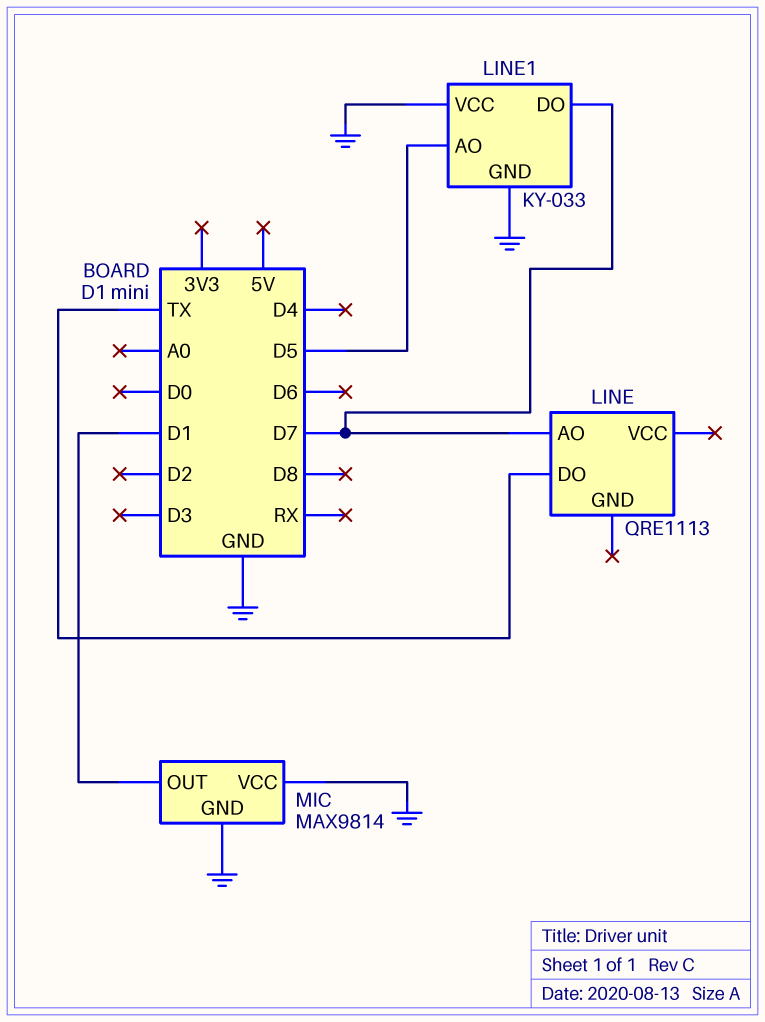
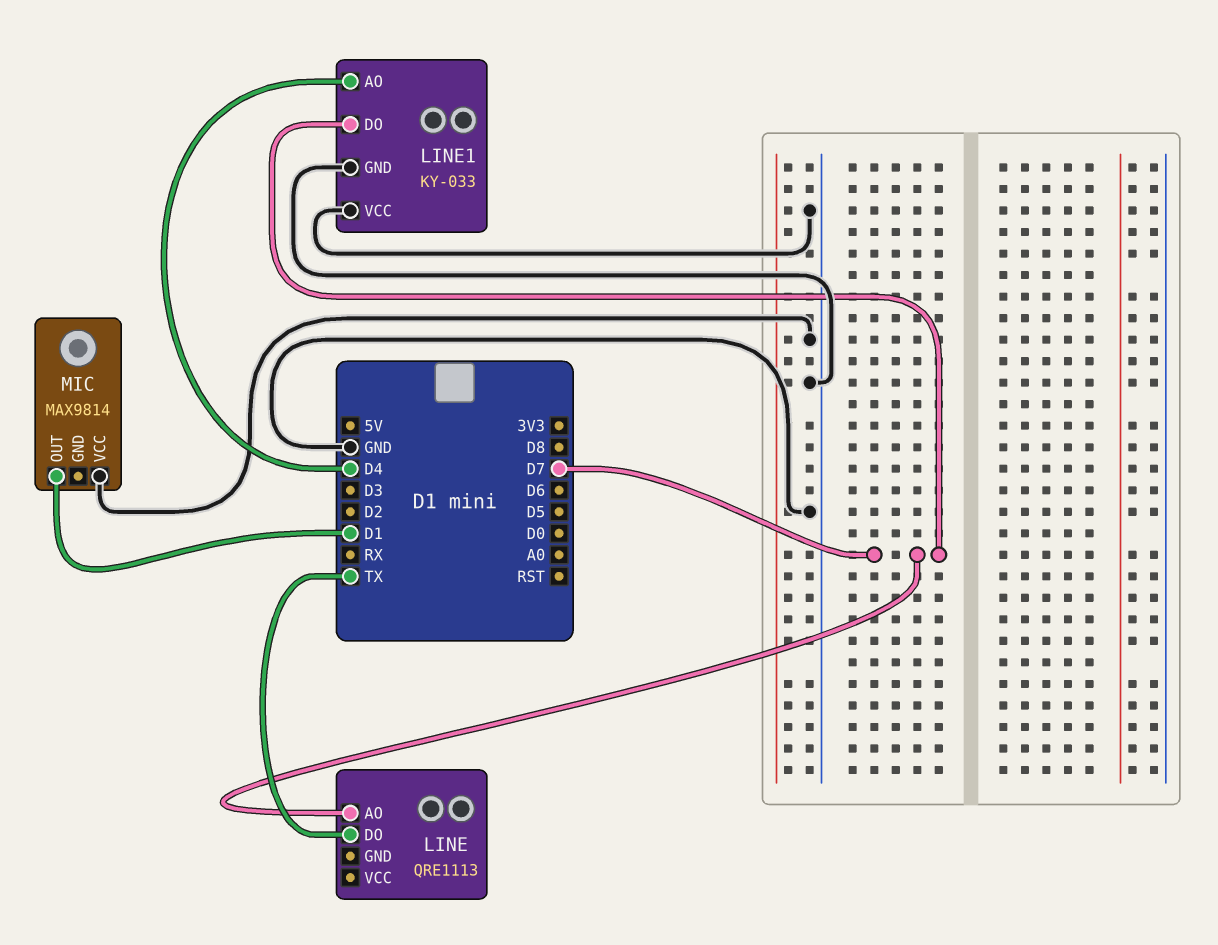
LINE1 pin AO: D5 -> D4
MIC pin GND: GND -> none

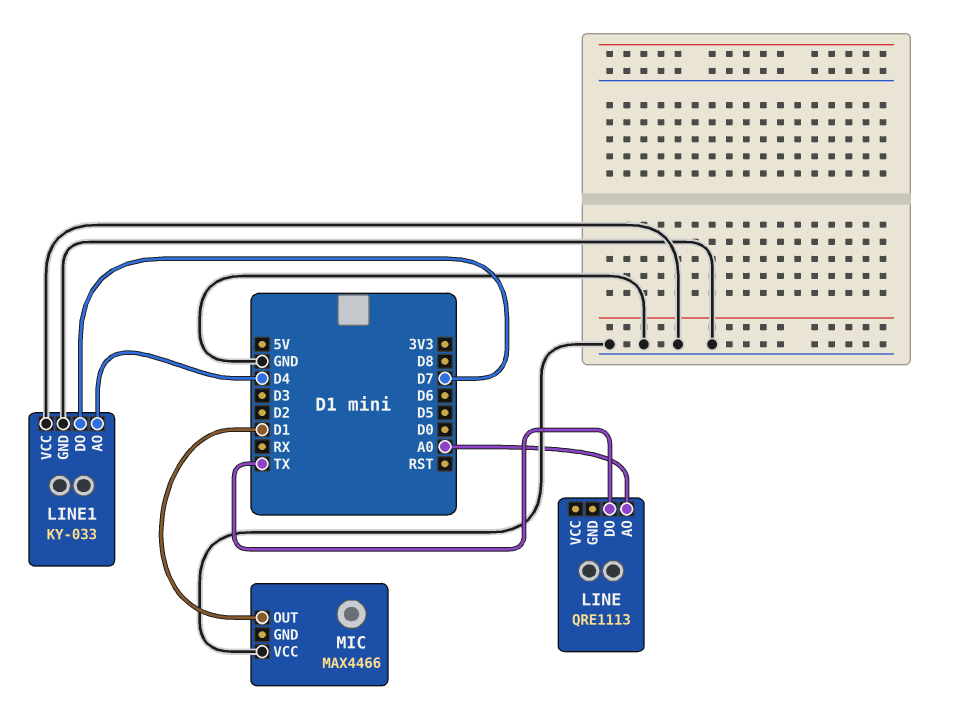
LINE pin AO: D7 -> A0
MIC: MAX9814 -> MAX4466

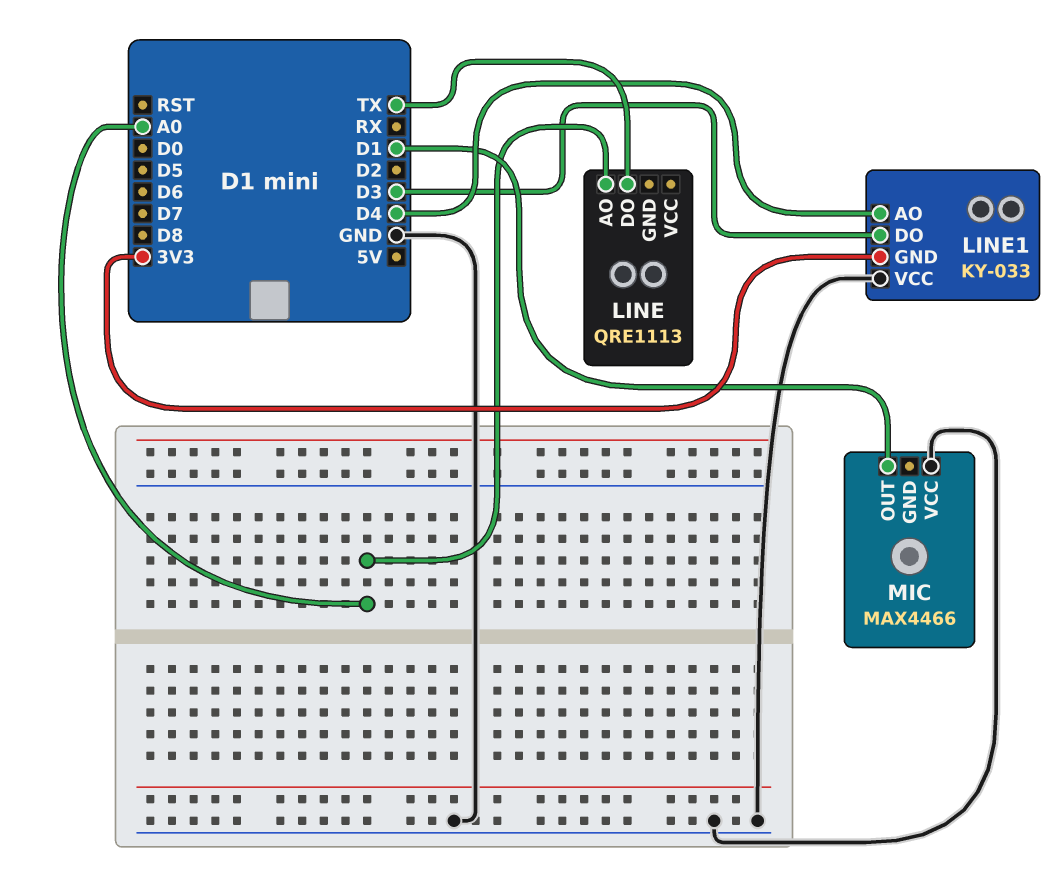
LINE1 pin DO: D7 -> D3
LINE1 pin GND: GND -> 3V3

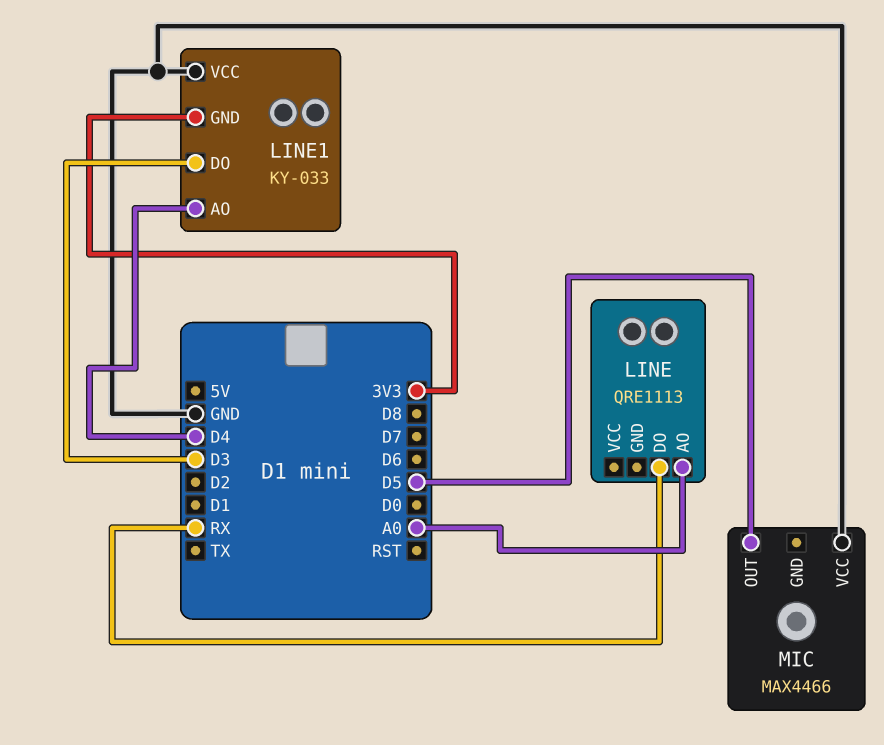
LINE pin DO: TX -> RX
MIC pin OUT: D1 -> D5

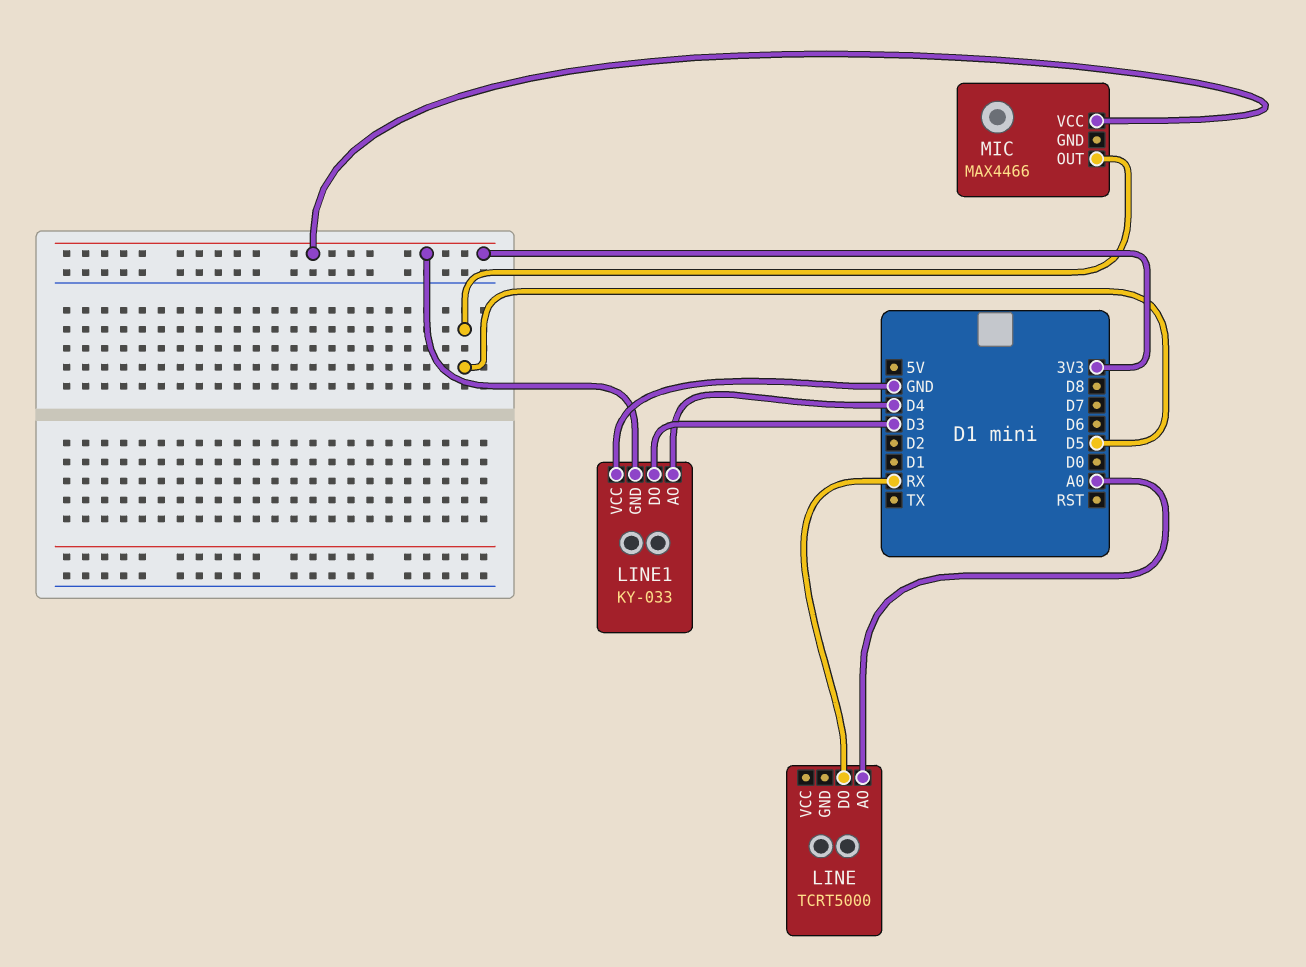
LINE: QRE1113 -> TCRT5000
MIC pin VCC: GND -> 3V3

